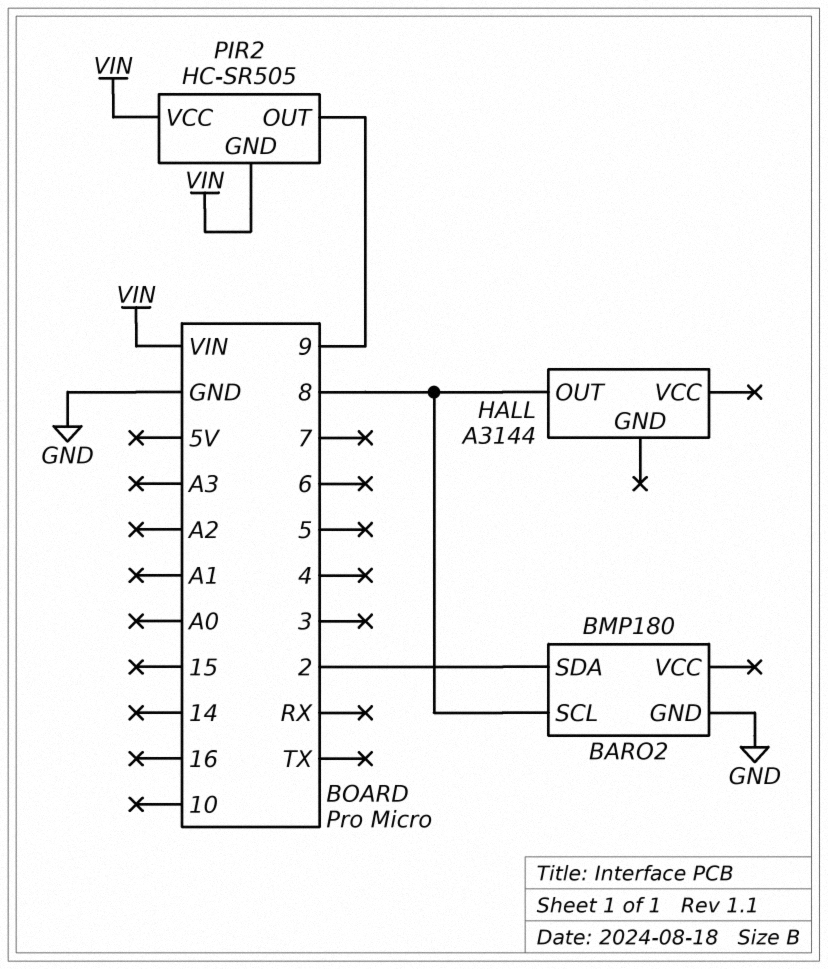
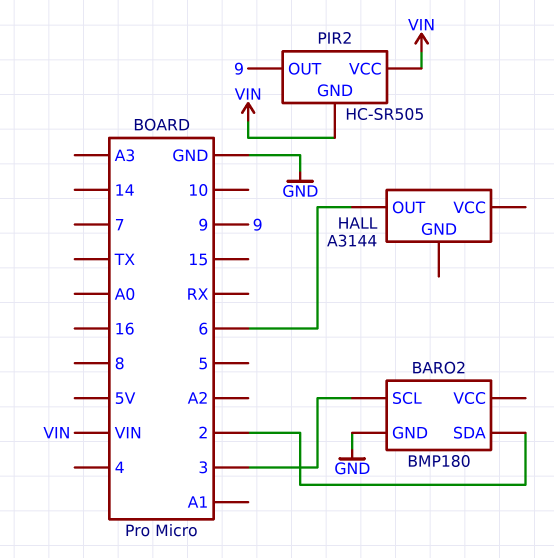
BARO2 pin SCL: 8 -> 3
HALL pin OUT: 8 -> 6

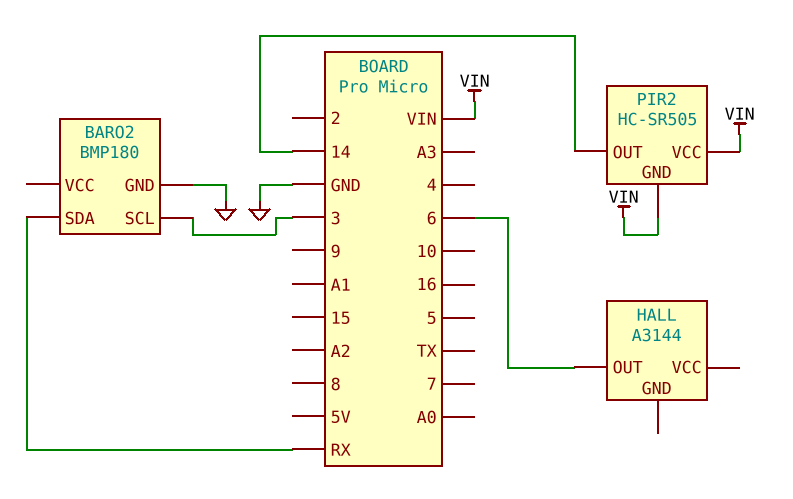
BARO2 pin SDA: 2 -> RX
PIR2 pin OUT: 9 -> 14

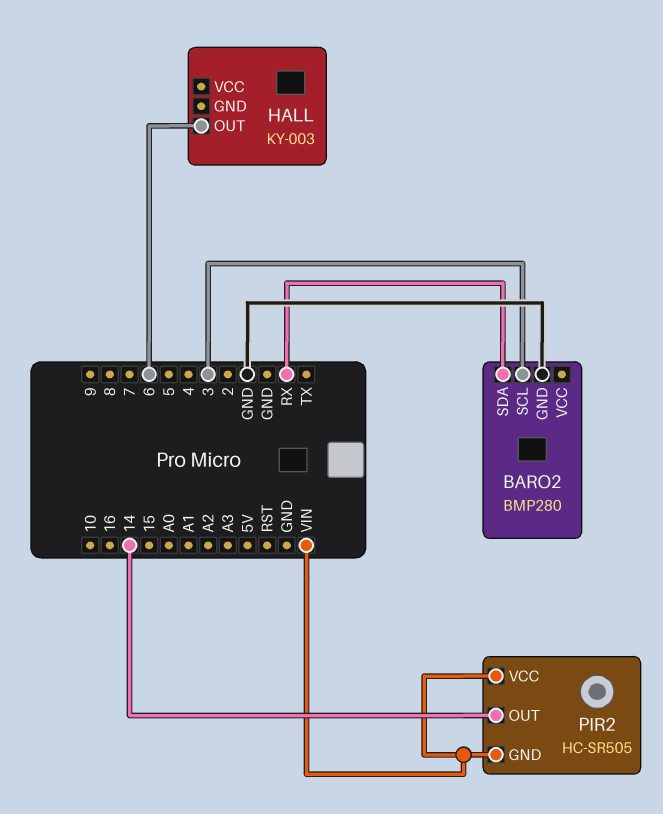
BARO2: BMP180 -> BMP280
HALL: A3144 -> KY-003

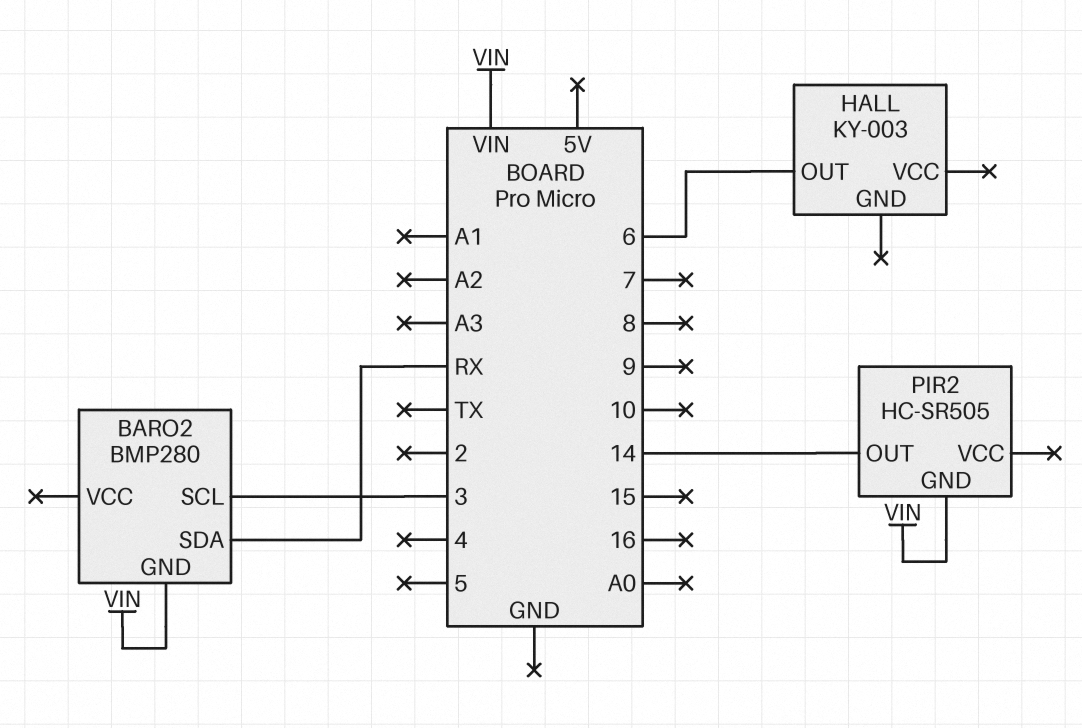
BARO2 pin GND: GND -> VIN
PIR2 pin VCC: VIN -> none

